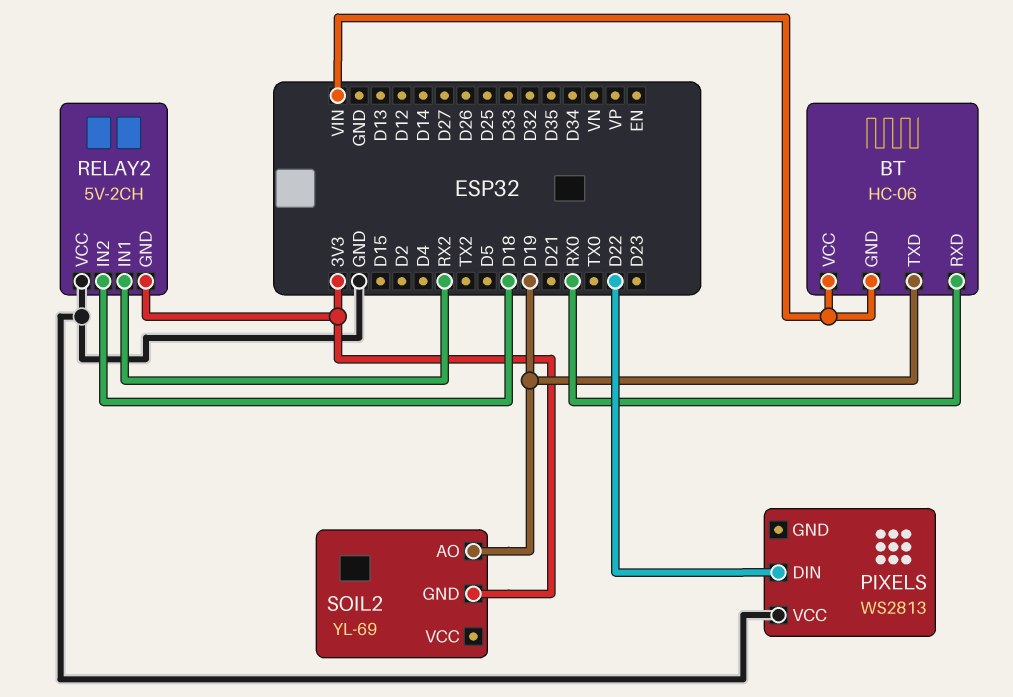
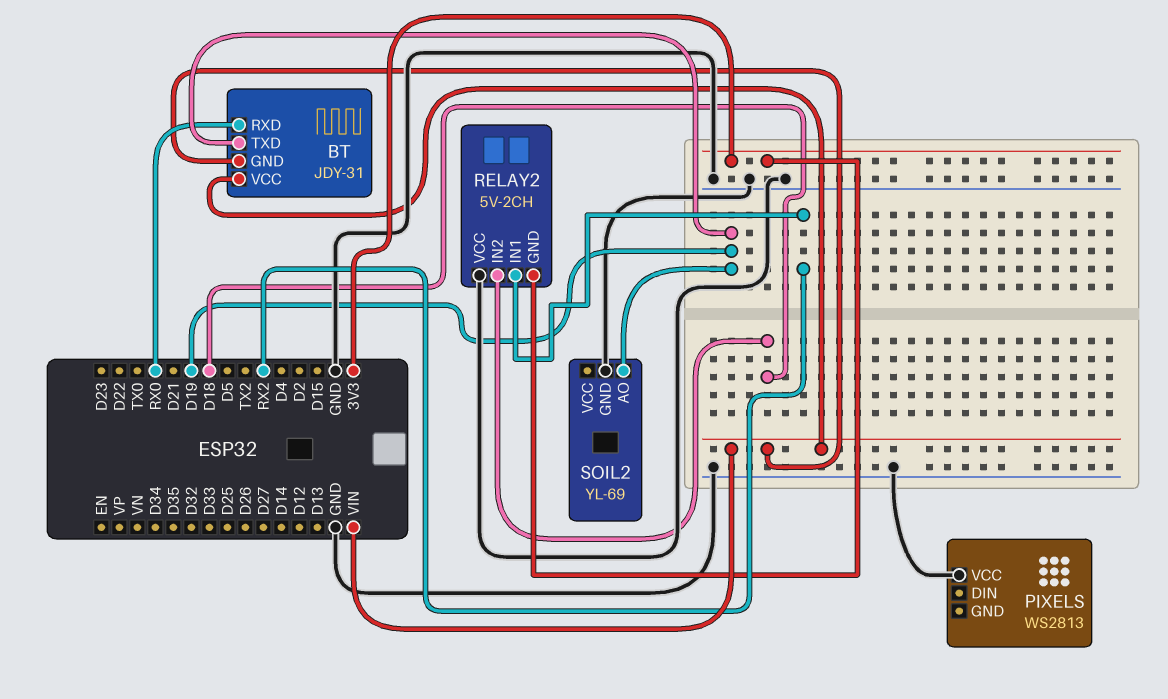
BT: HC-06 -> JDY-31
PIXELS pin DIN: D22 -> none
SOIL2 pin GND: 3V3 -> GND

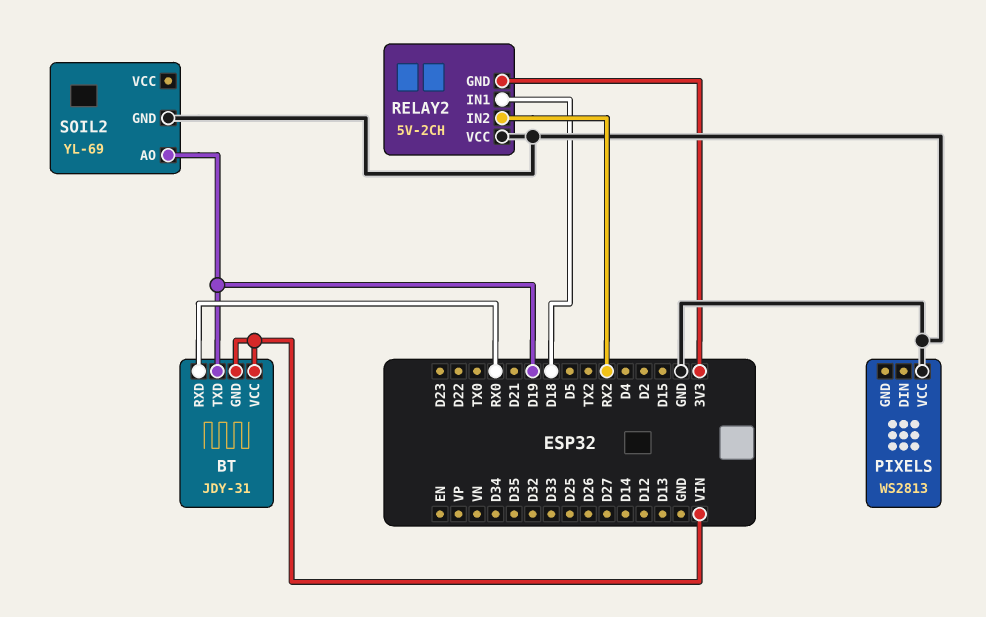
RELAY2 pin IN1: RX2 -> D18
RELAY2 pin IN2: D18 -> RX2

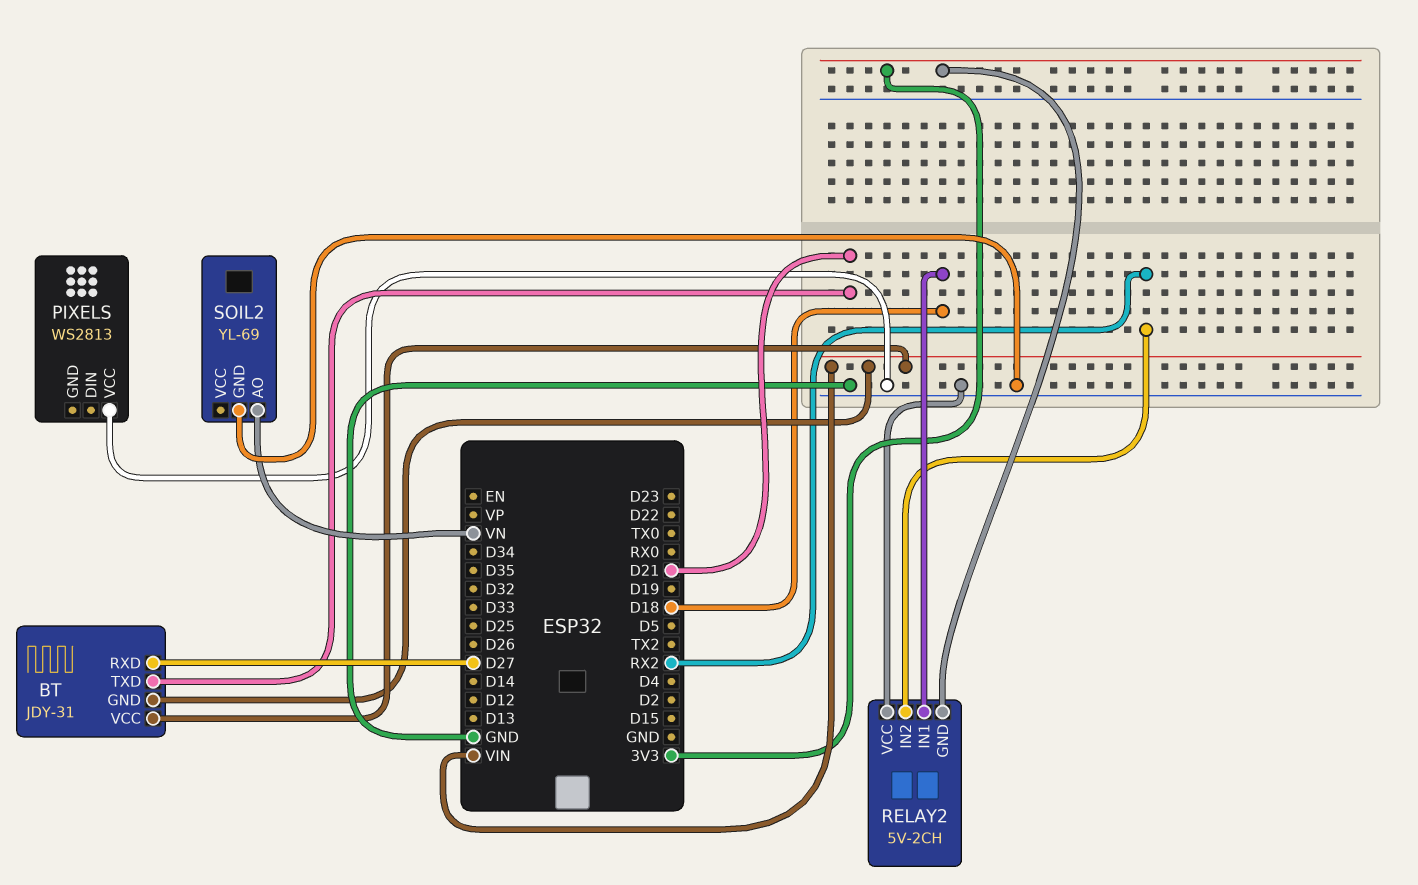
BT pin RXD: RX0 -> D27
BT pin TXD: D19 -> D21
SOIL2 pin AO: D19 -> VN

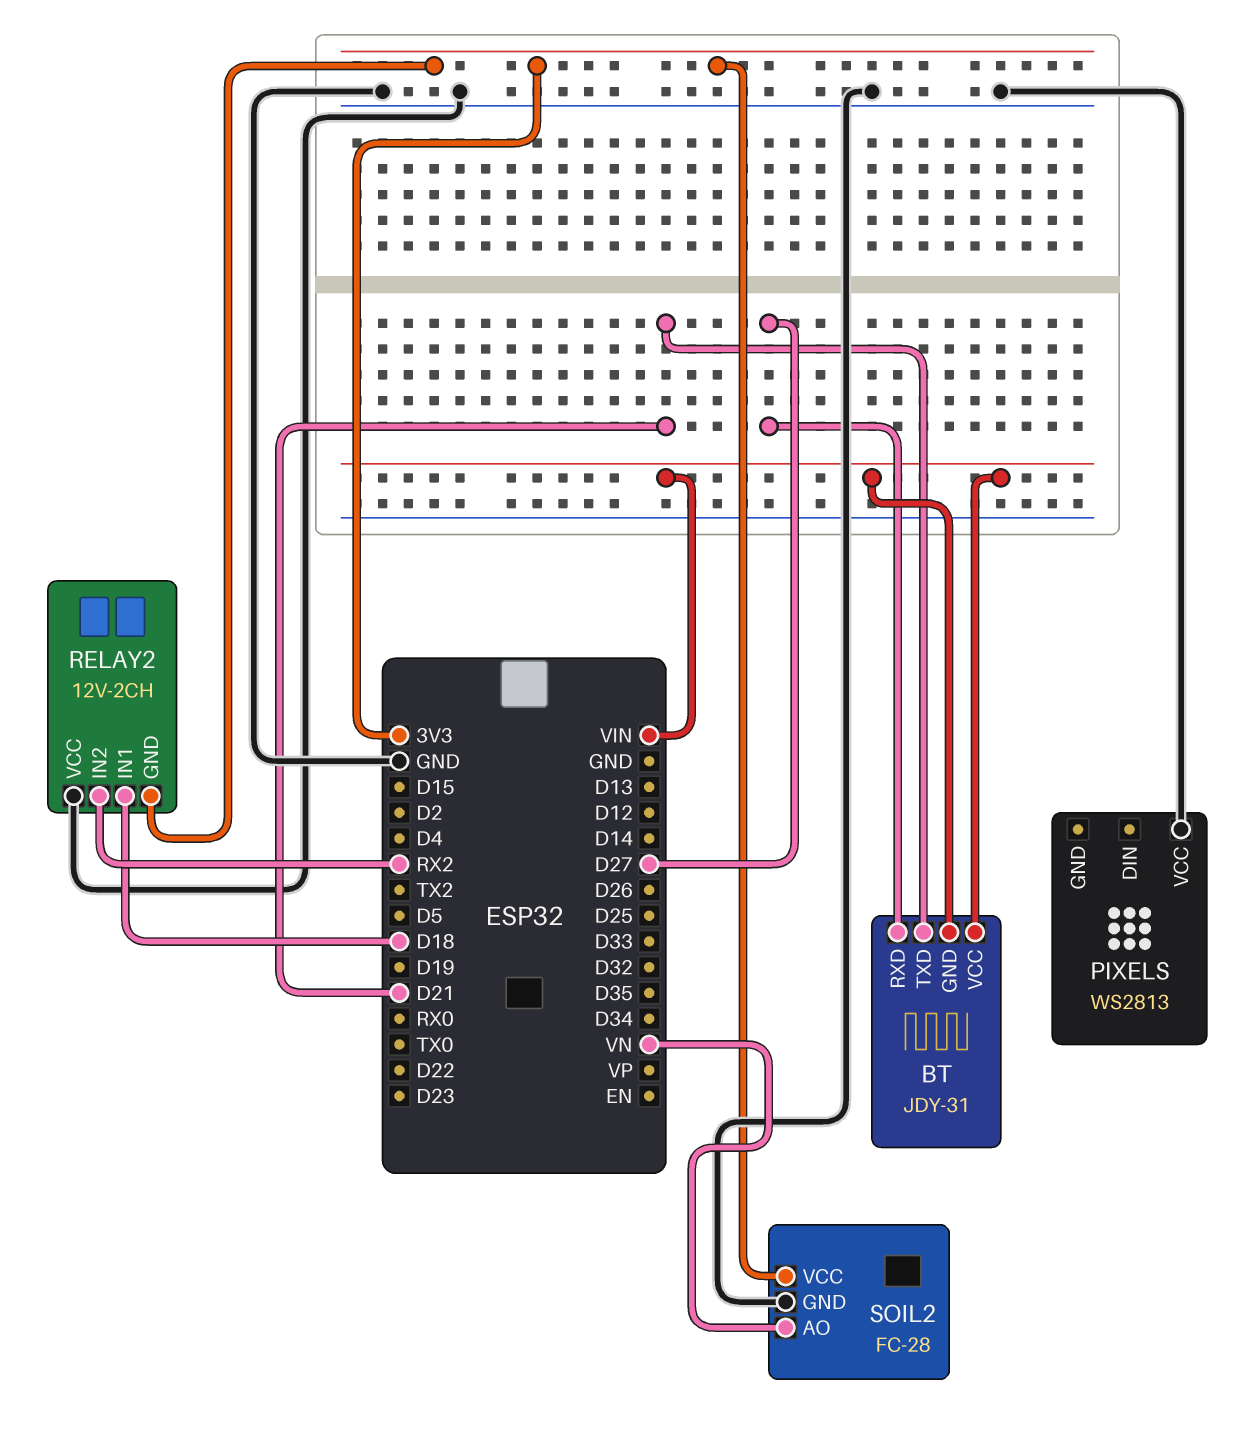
RELAY2: 5V-2CH -> 12V-2CH
SOIL2: YL-69 -> FC-28
SOIL2 pin VCC: none -> 3V3

